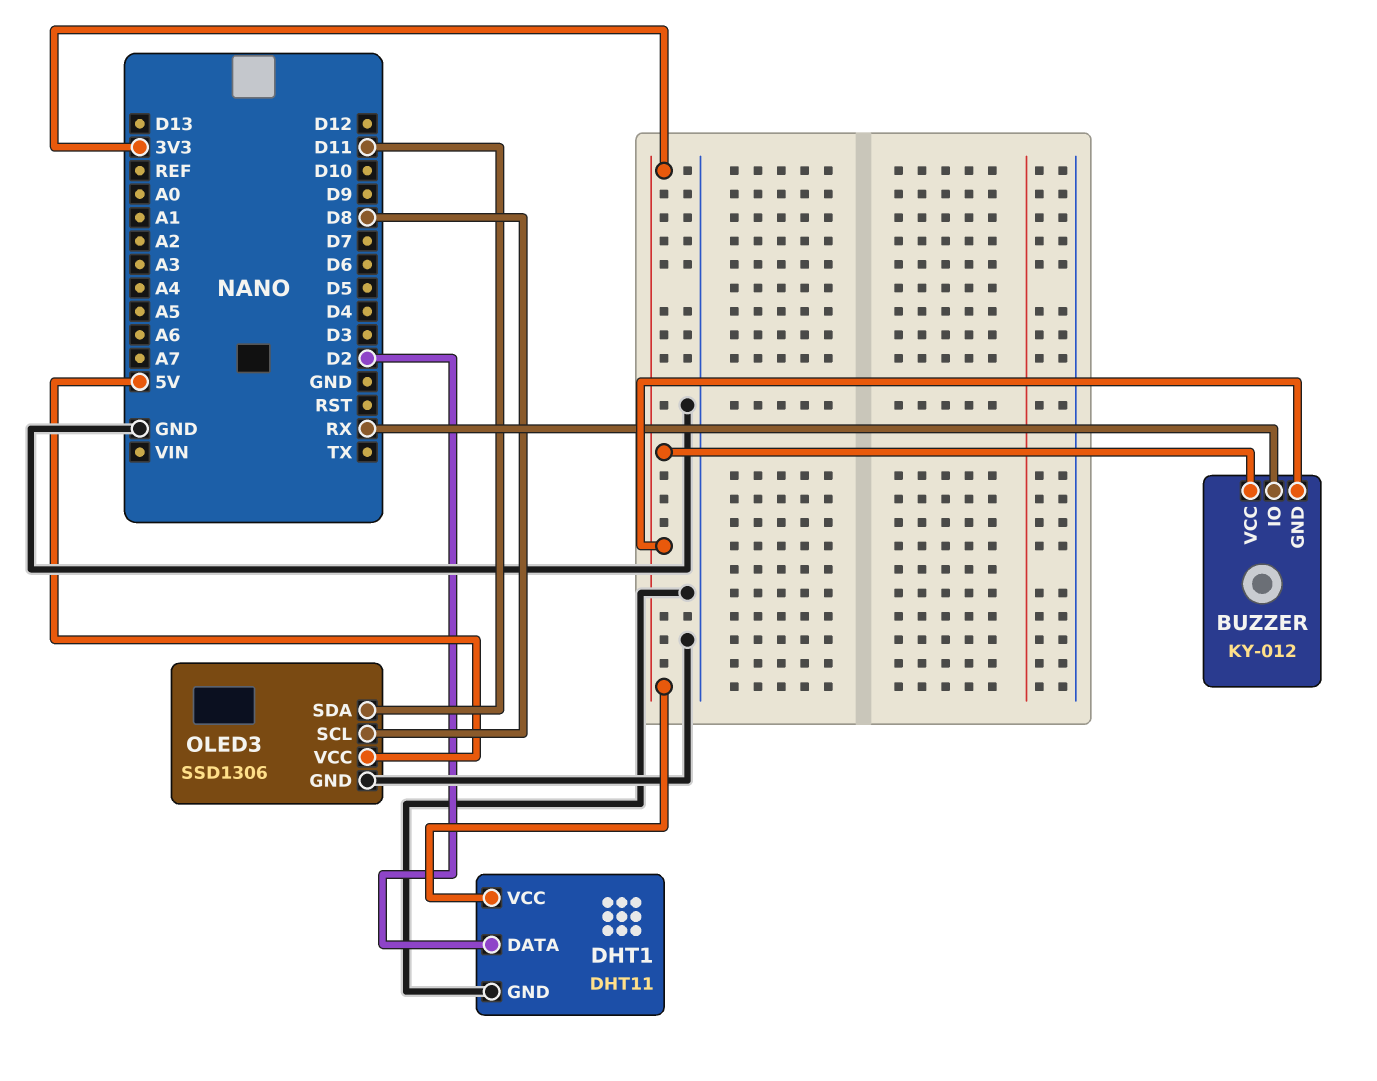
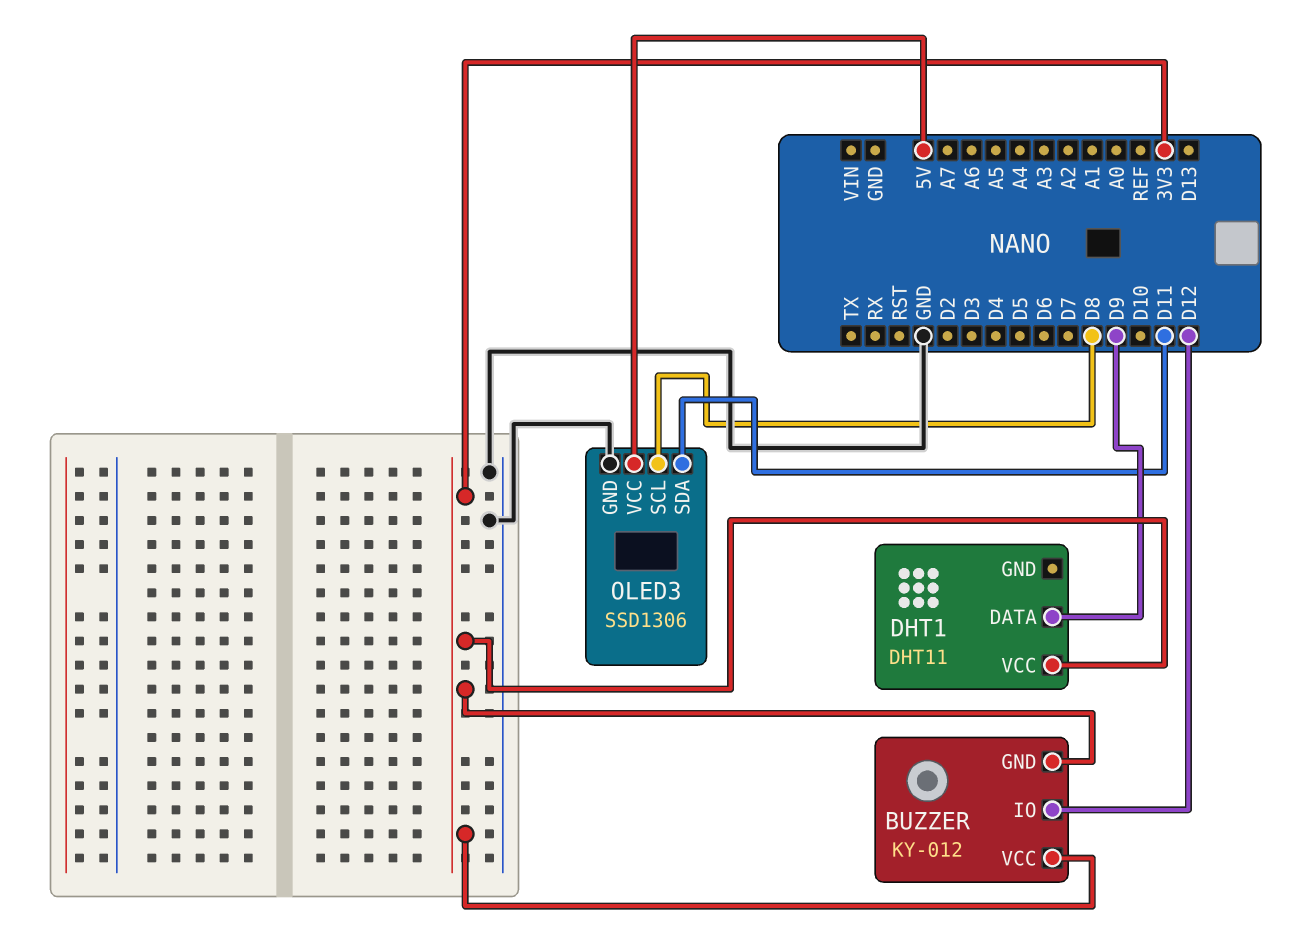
BUZZER pin IO: RX -> D12
DHT1 pin DATA: D2 -> D9
DHT1 pin GND: GND -> none

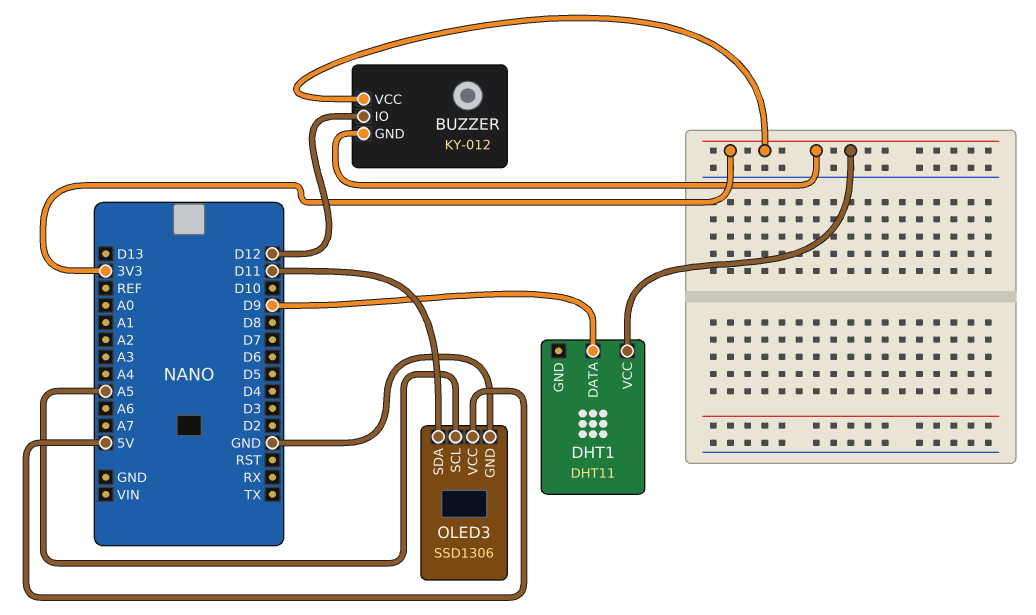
OLED3 pin SCL: D8 -> A5

